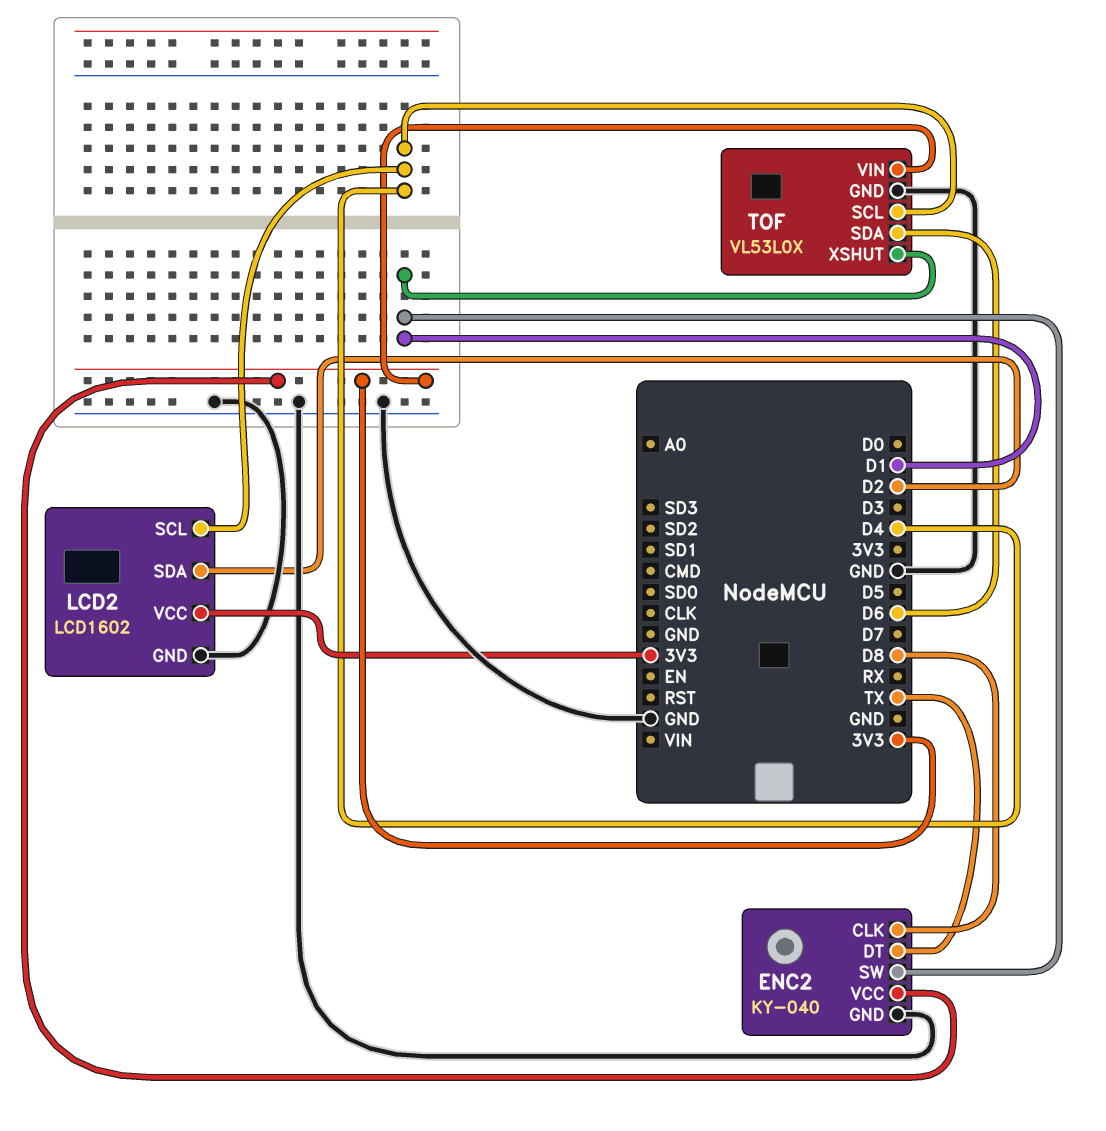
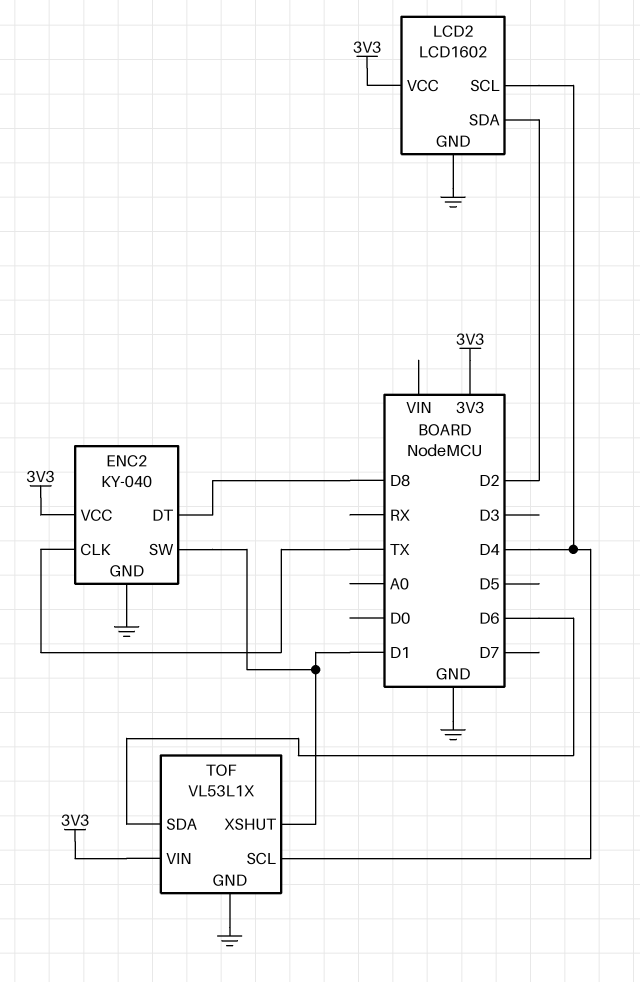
ENC2 pin CLK: D8 -> TX
ENC2 pin DT: TX -> D8
TOF: VL53L0X -> VL53L1X

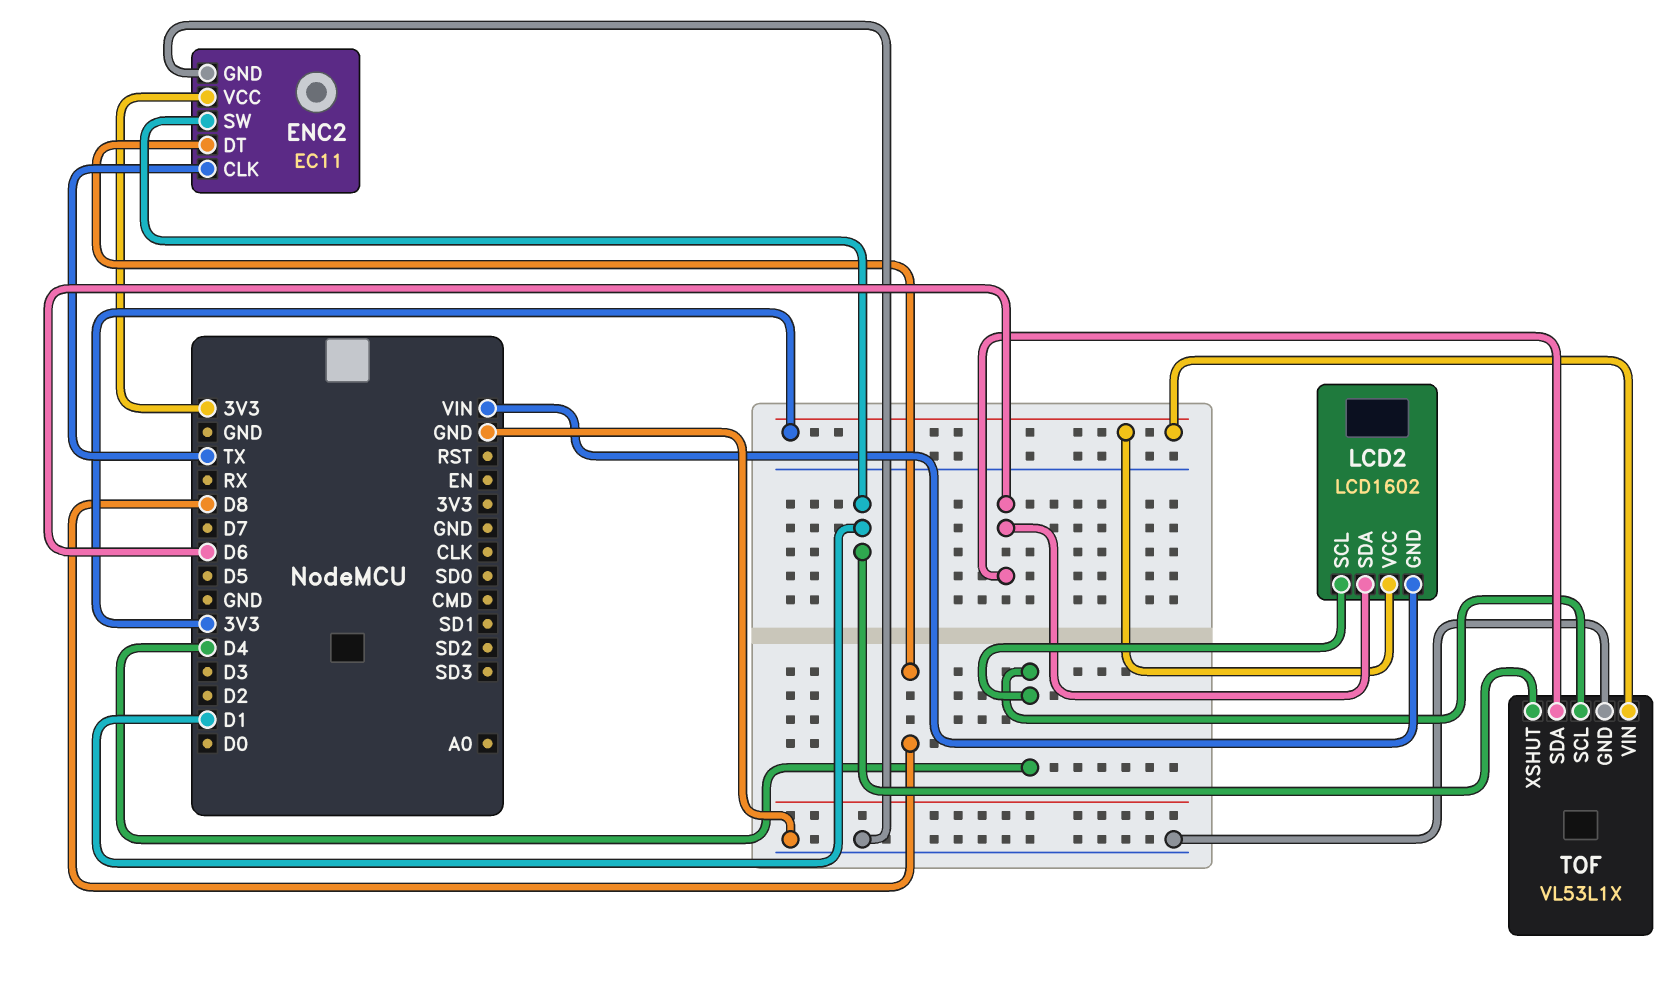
ENC2: KY-040 -> EC11
LCD2 pin GND: GND -> VIN
LCD2 pin SDA: D2 -> D6

